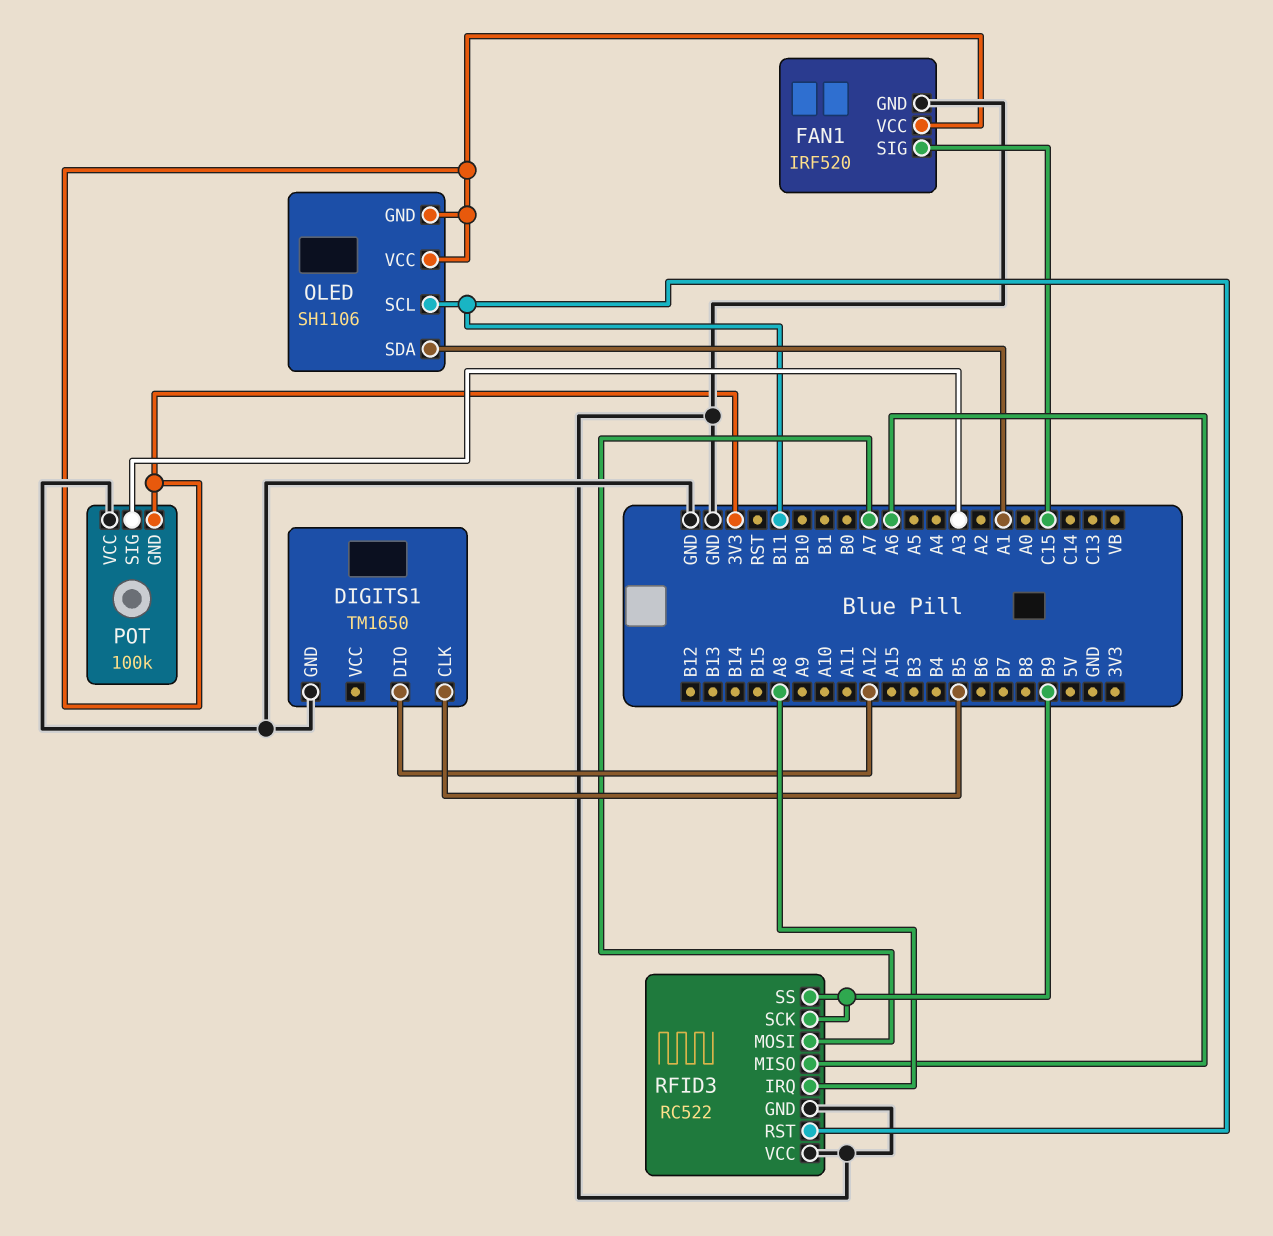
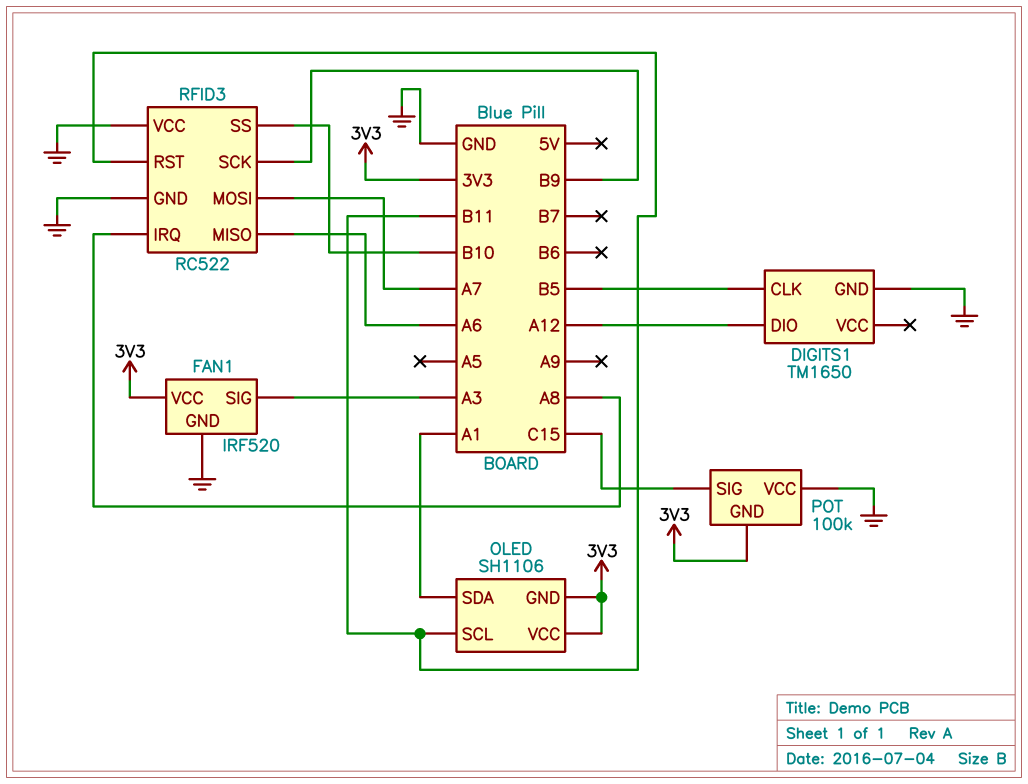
FAN1 pin SIG: C15 -> A3
POT pin SIG: A3 -> C15
RFID3 pin SS: B9 -> B10

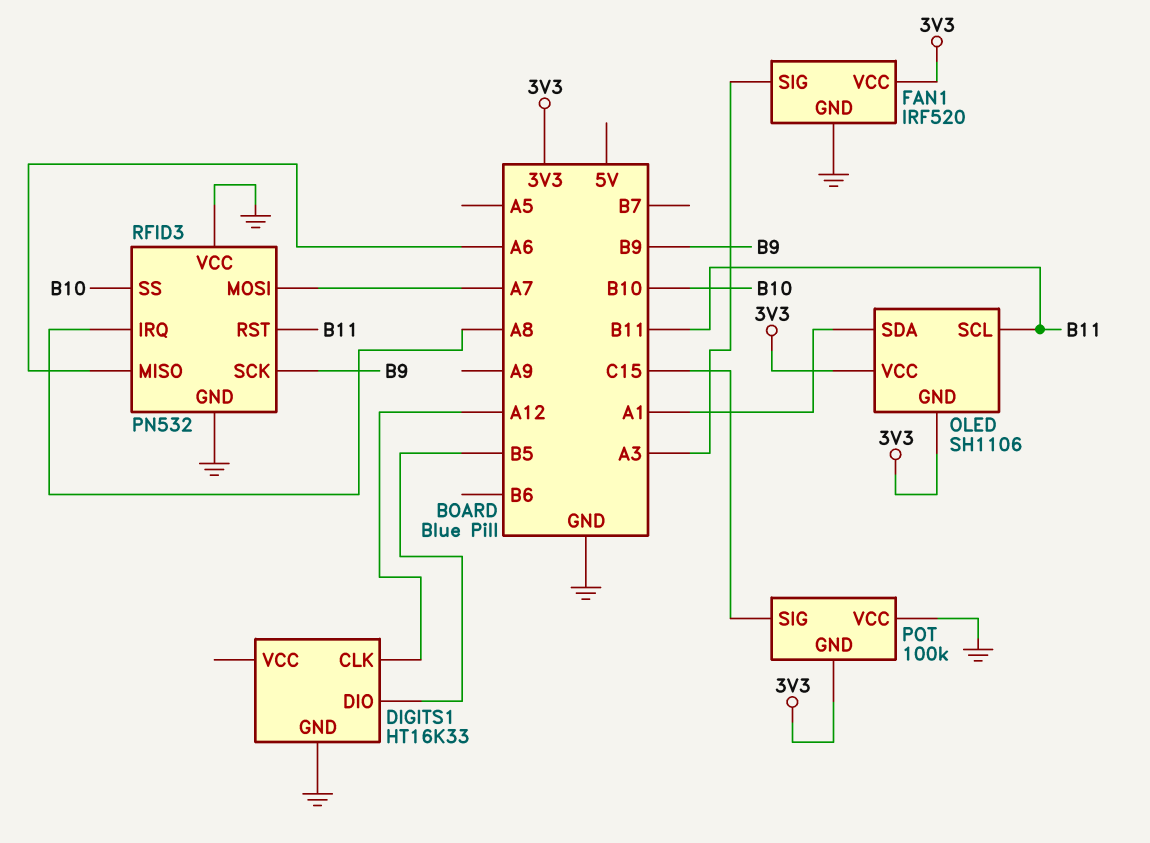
DIGITS1: TM1650 -> HT16K33
DIGITS1 pin CLK: B5 -> A12
DIGITS1 pin DIO: A12 -> B5
RFID3: RC522 -> PN532

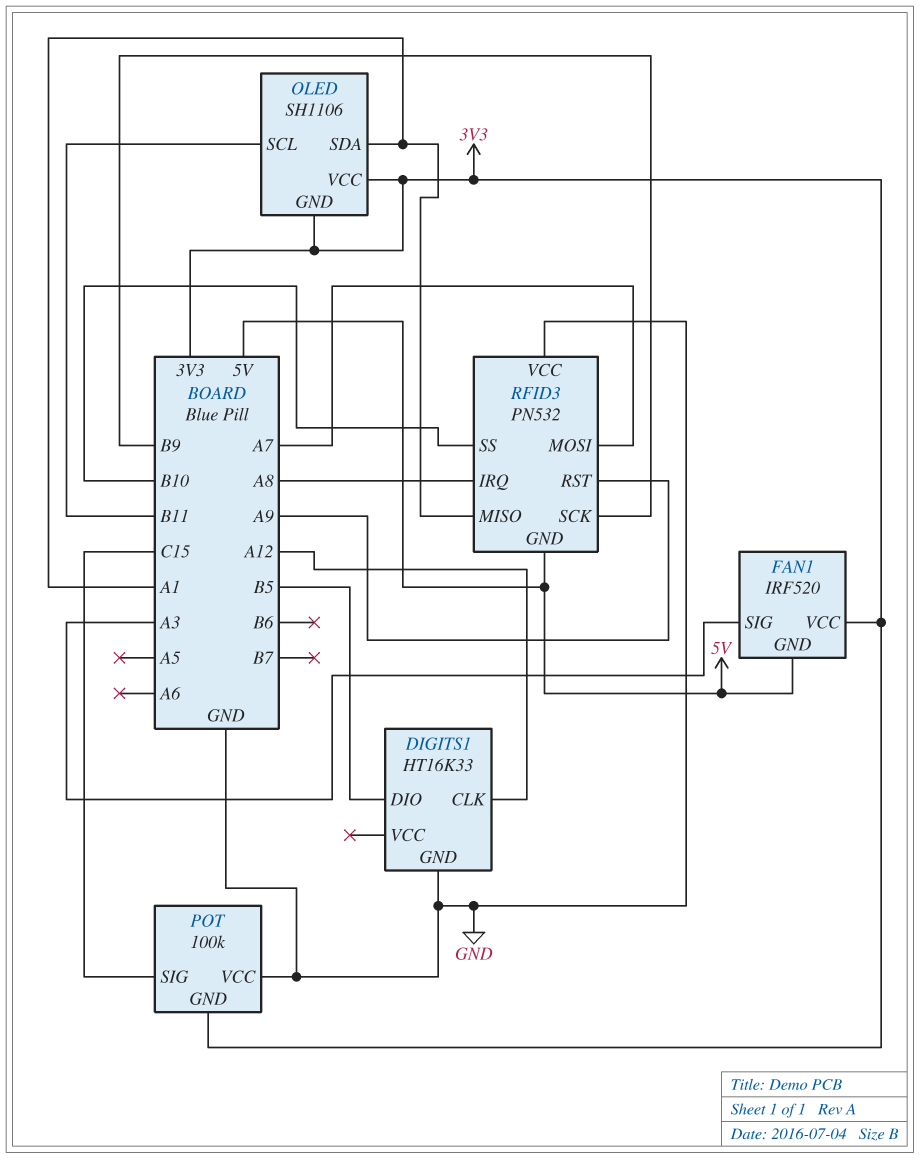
FAN1 pin GND: GND -> 5V
RFID3 pin GND: GND -> 5V
RFID3 pin MISO: A6 -> A1
RFID3 pin RST: B11 -> A9

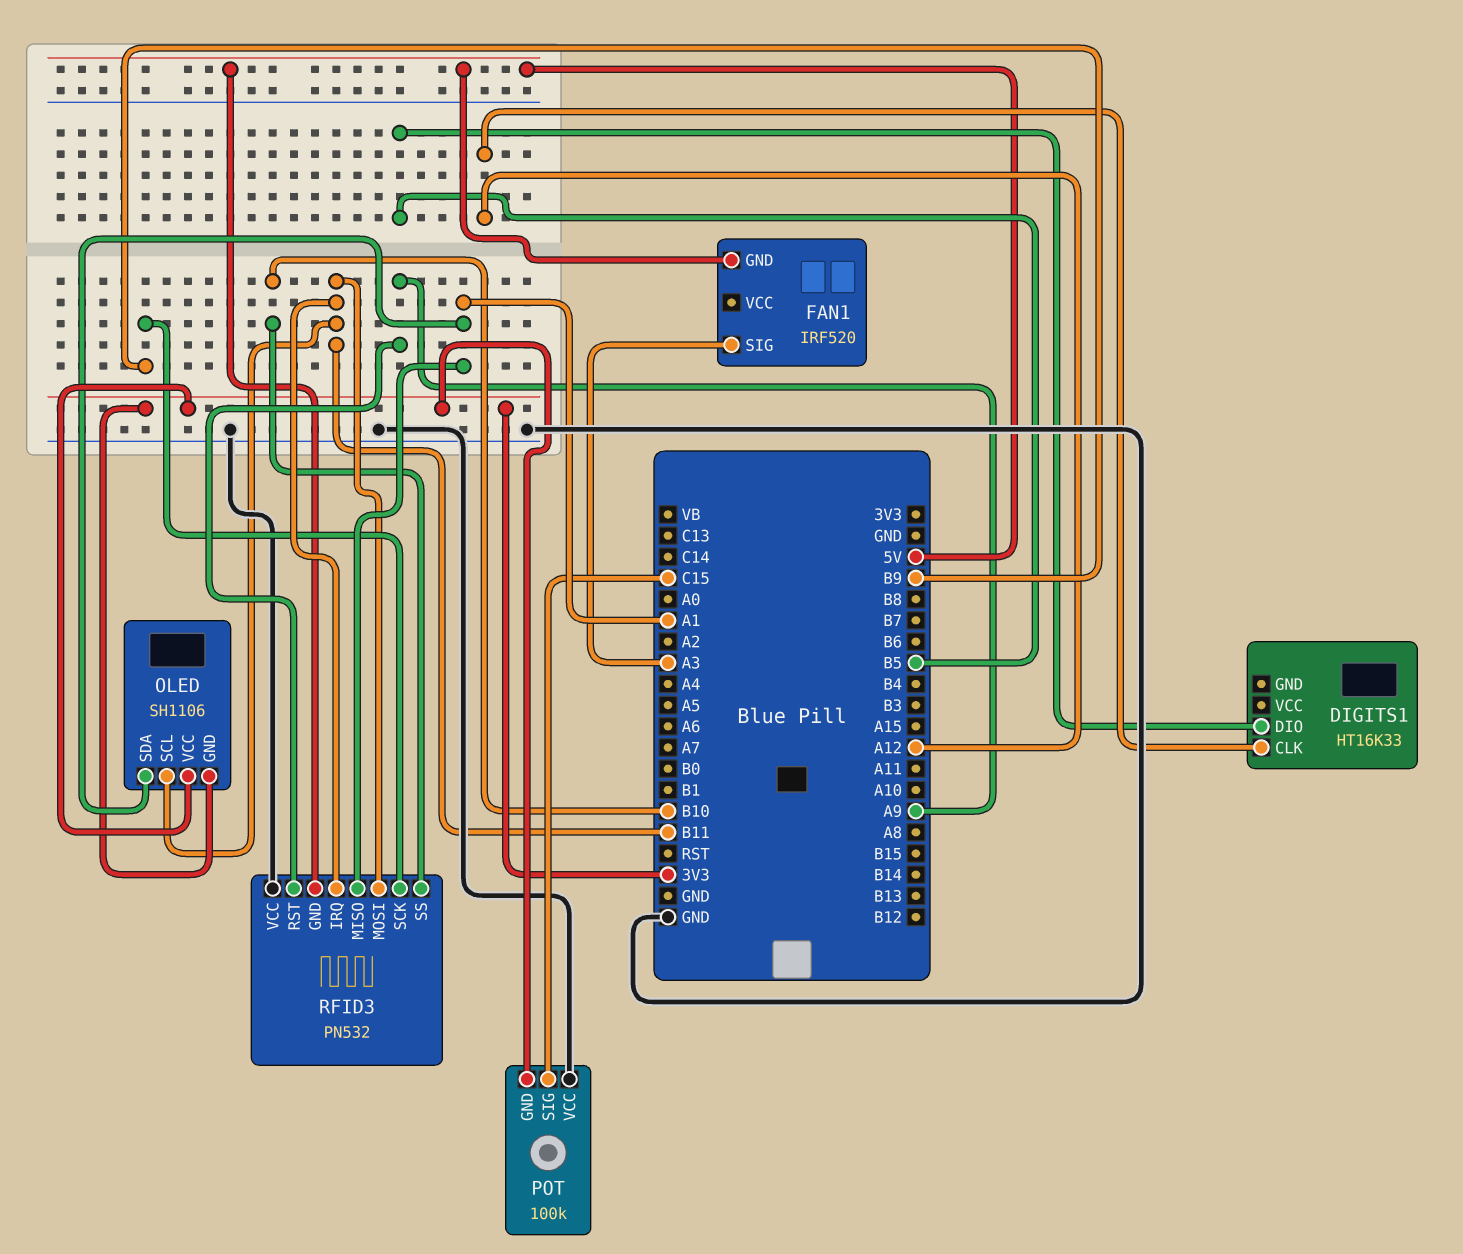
DIGITS1 pin GND: GND -> none
FAN1 pin VCC: 3V3 -> none
RFID3 pin IRQ: A8 -> B11
RFID3 pin MOSI: A7 -> B11

